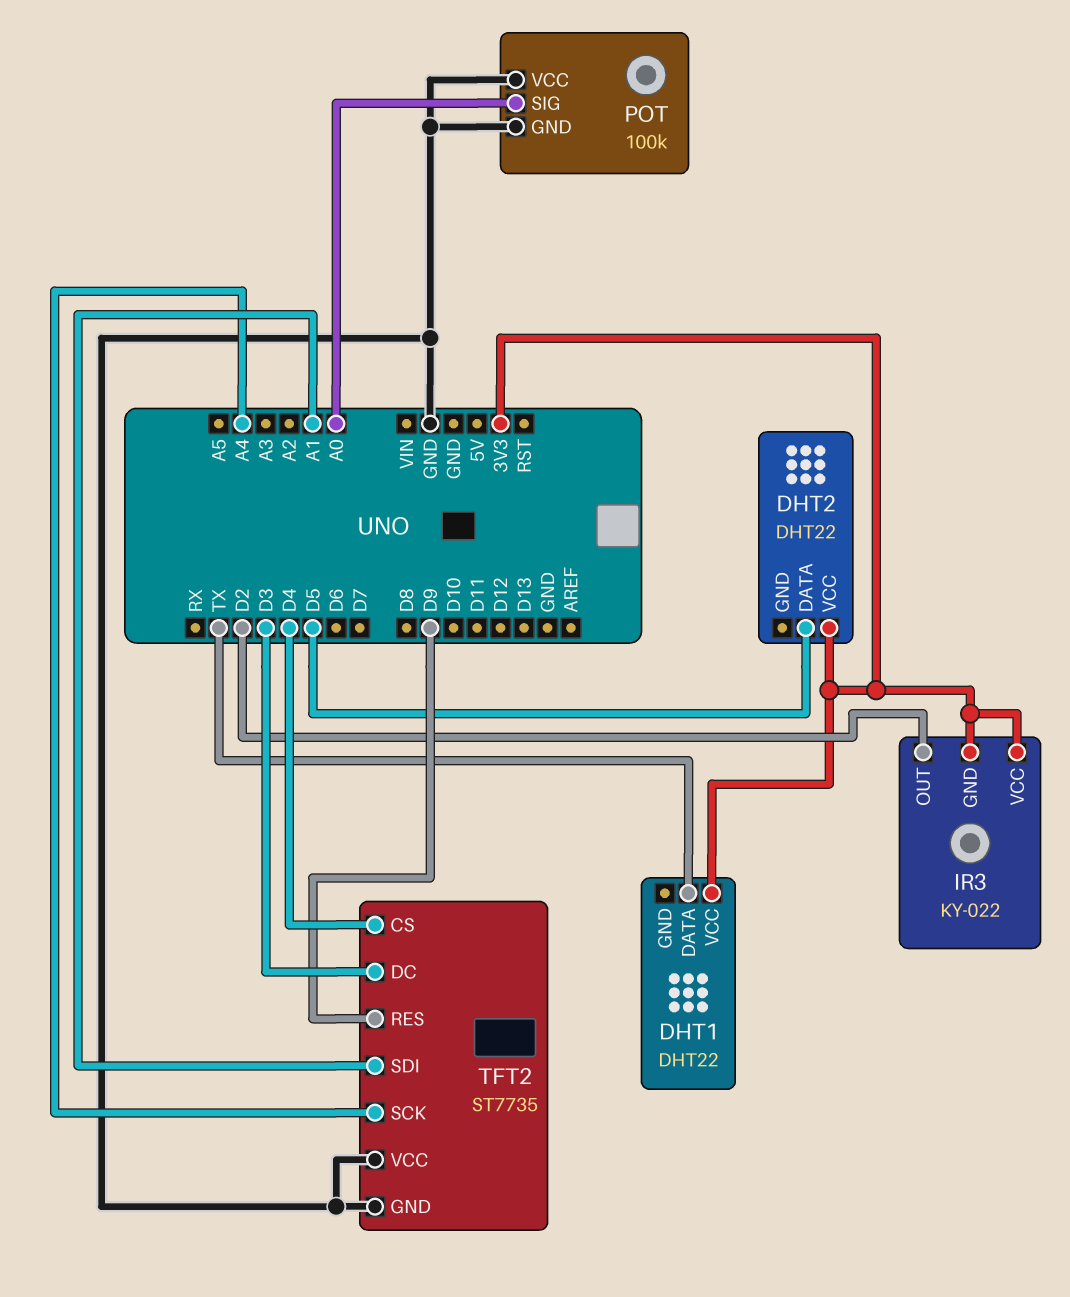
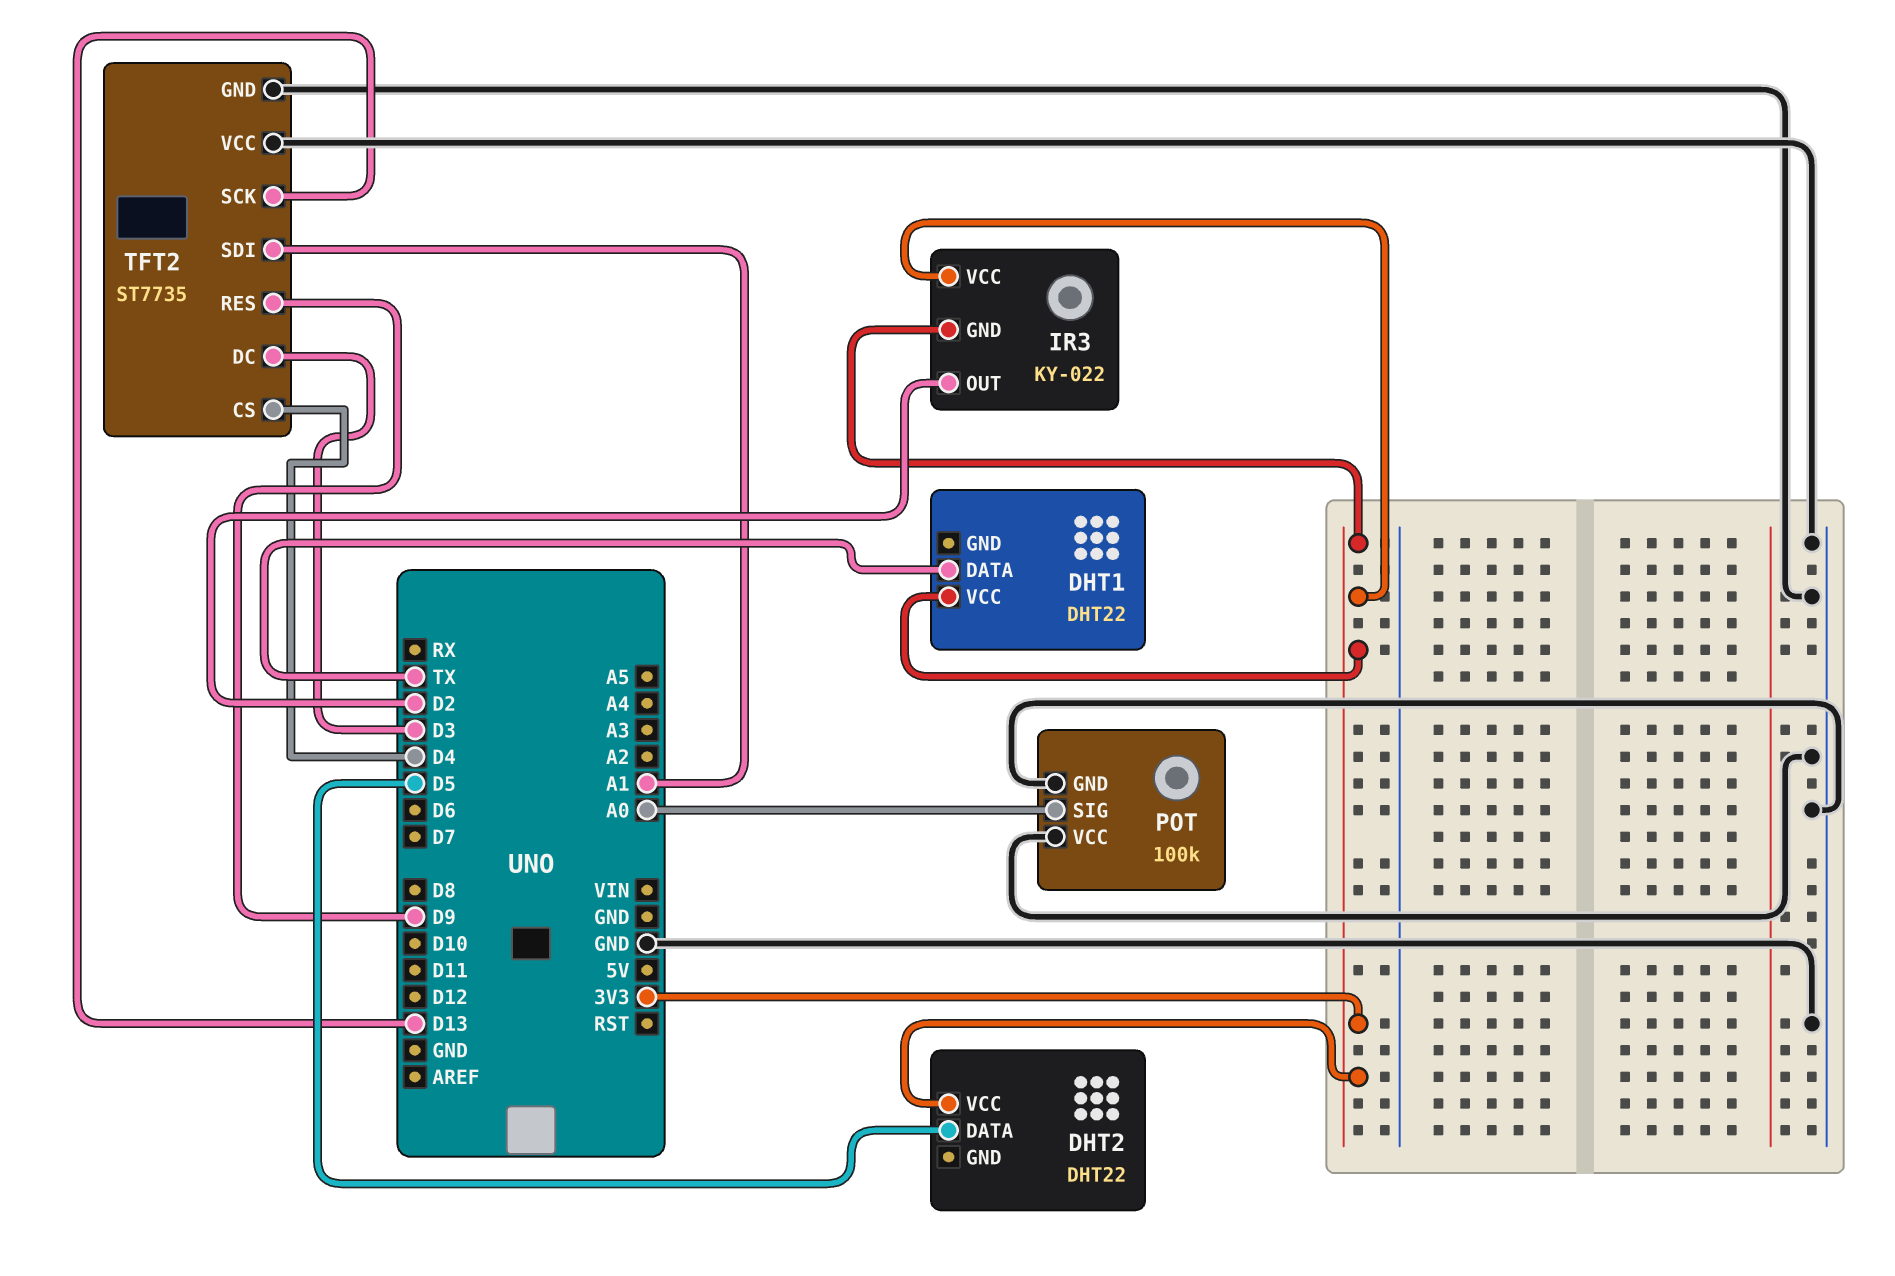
TFT2 pin SCK: A4 -> D13

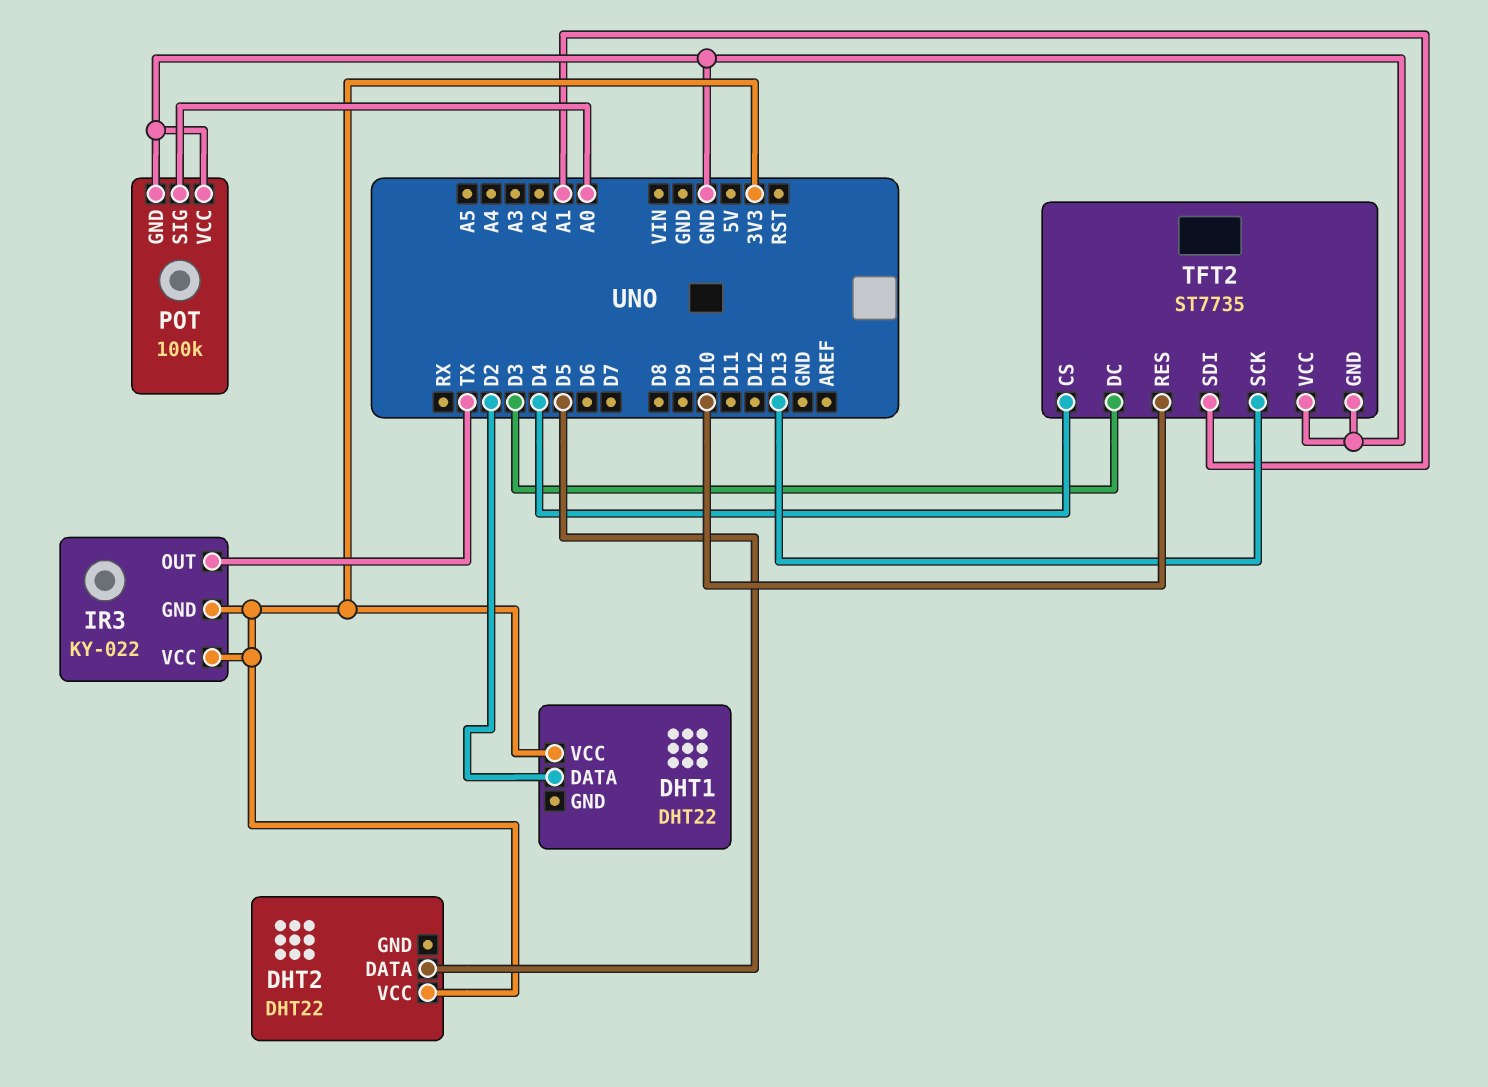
DHT1 pin DATA: TX -> D2
IR3 pin OUT: D2 -> TX
TFT2 pin RES: D9 -> D10

